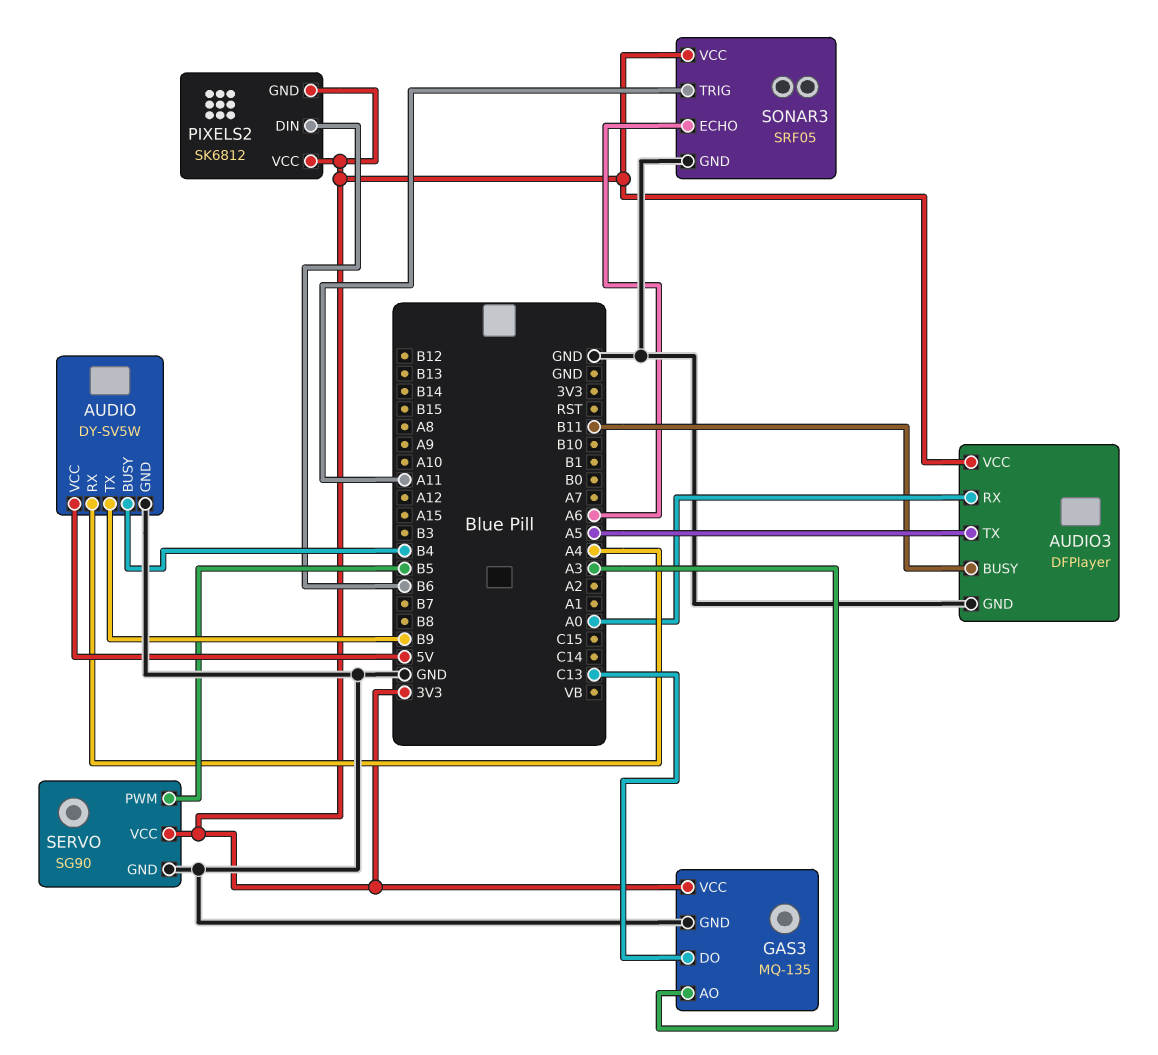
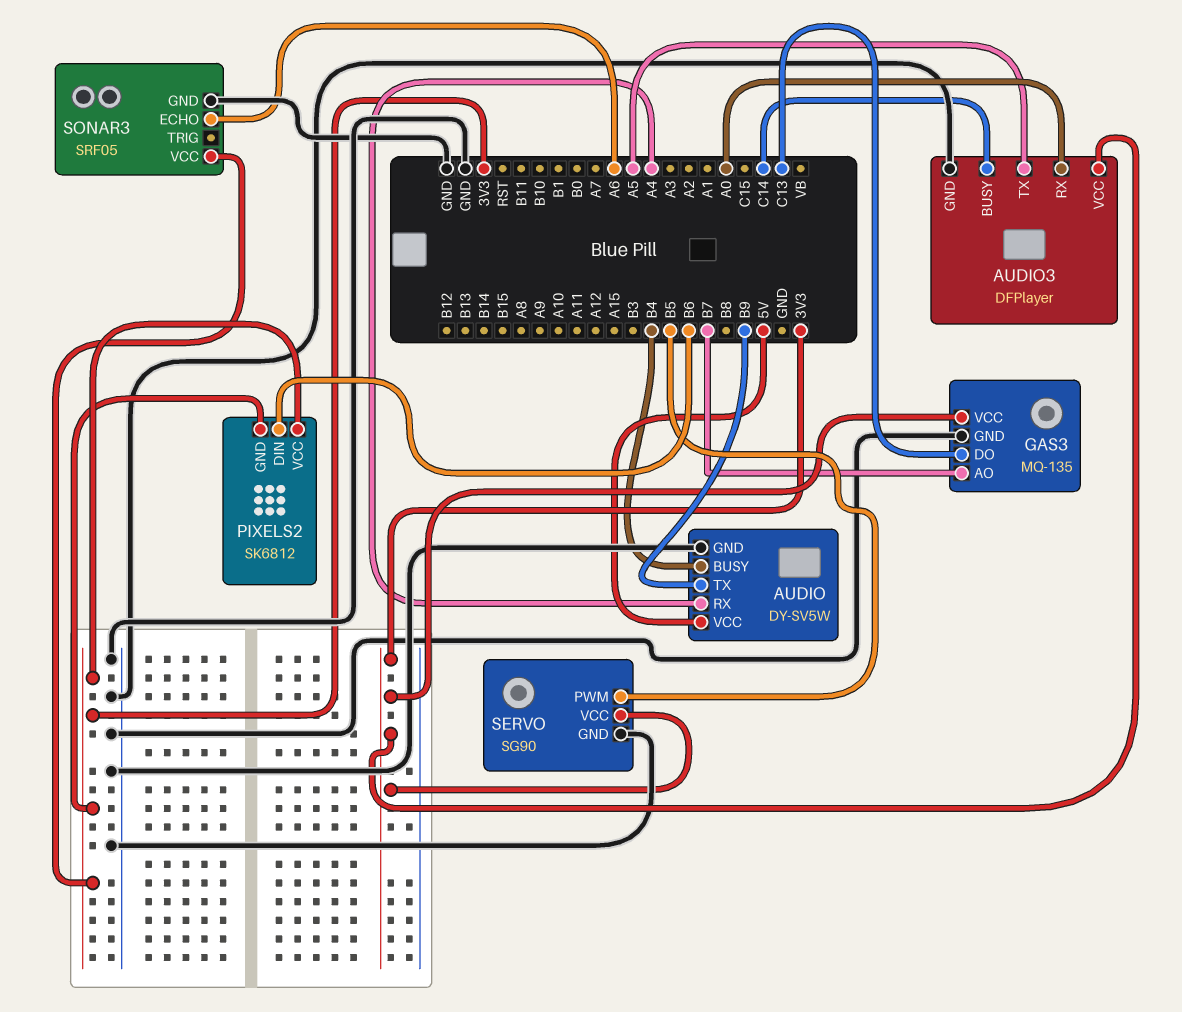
AUDIO3 pin BUSY: B11 -> C14
GAS3 pin AO: A3 -> B7
SONAR3 pin TRIG: A11 -> none

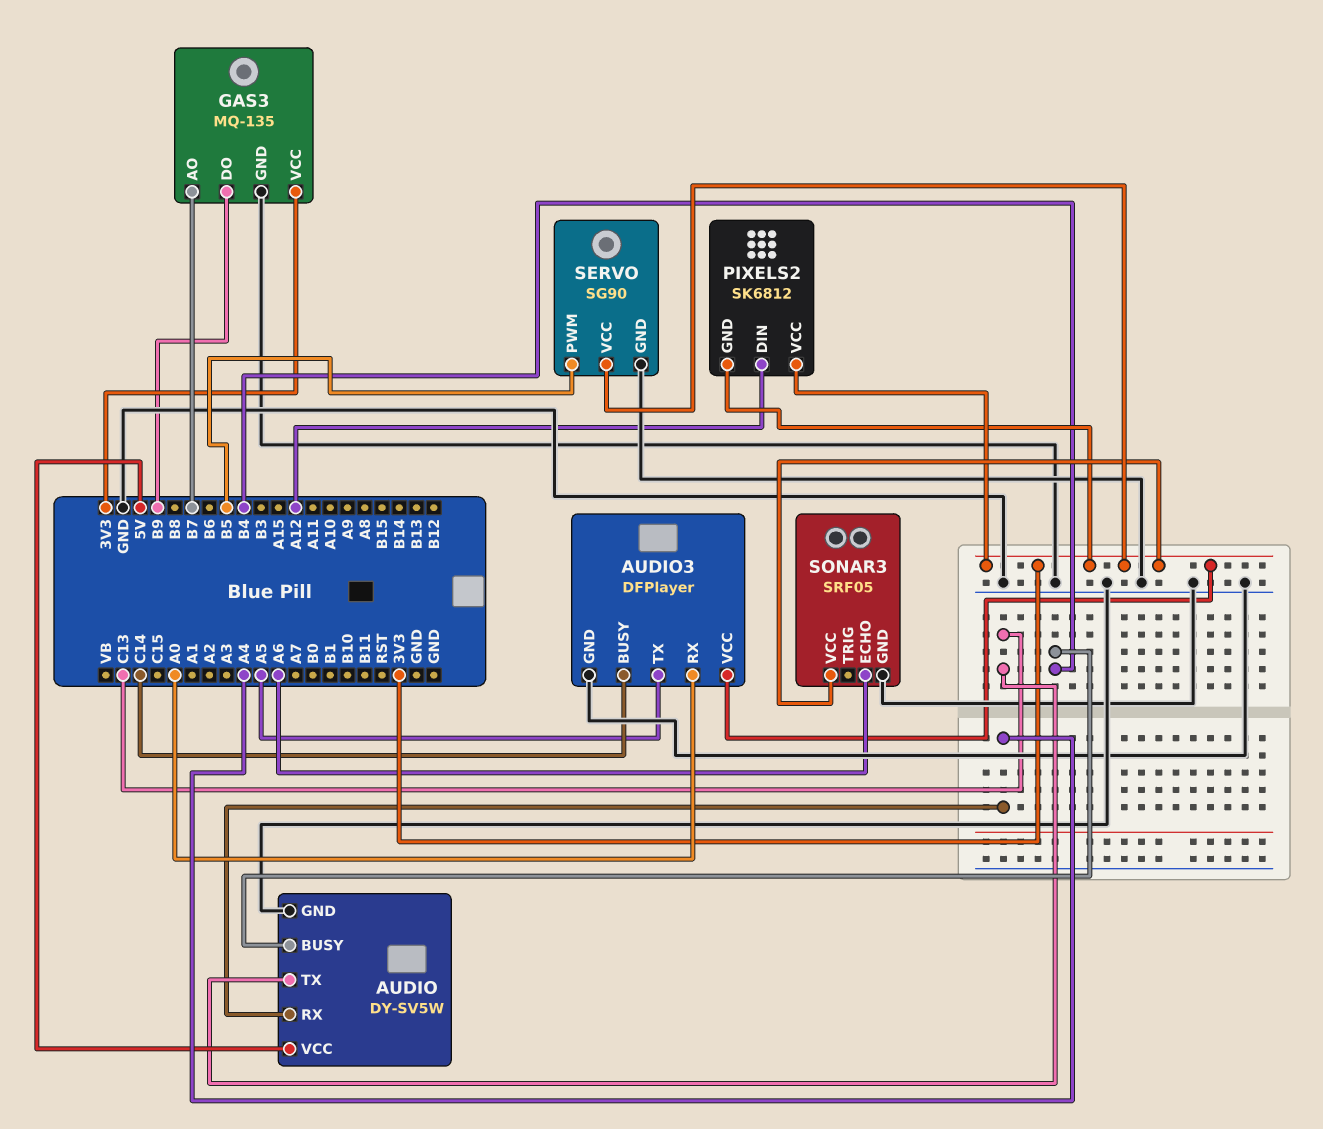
AUDIO pin TX: B9 -> C13
GAS3 pin DO: C13 -> B9
PIXELS2 pin DIN: B6 -> A12

